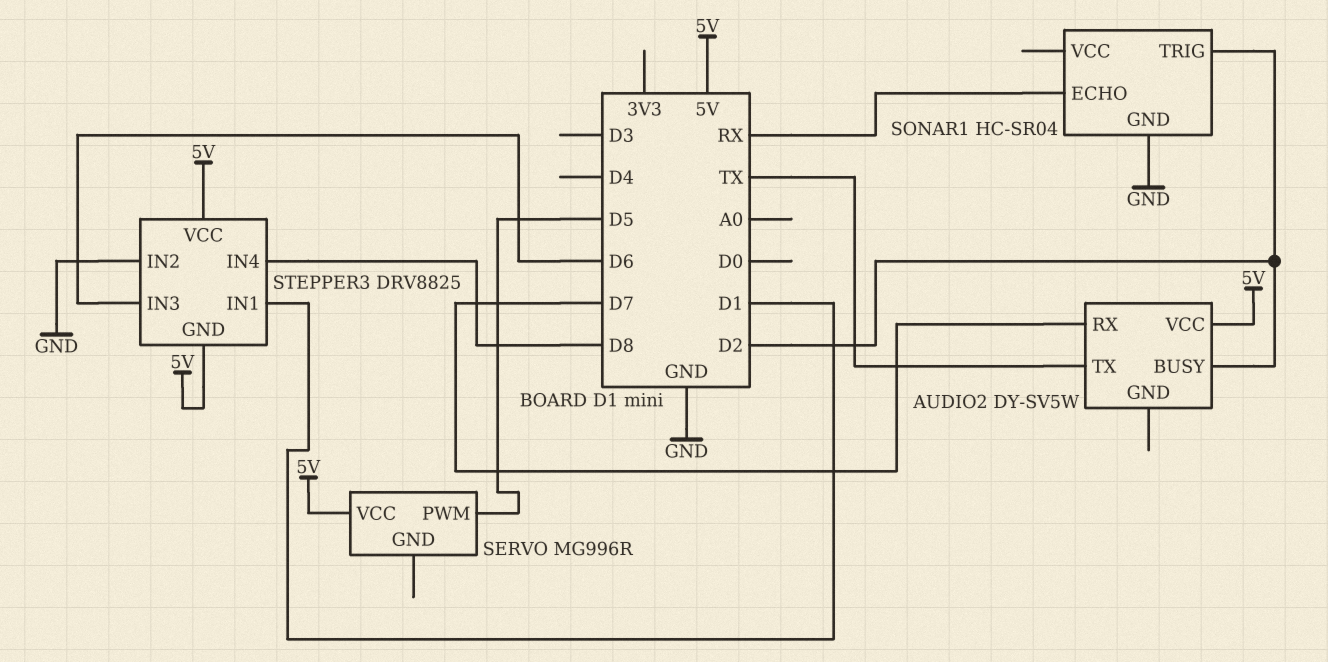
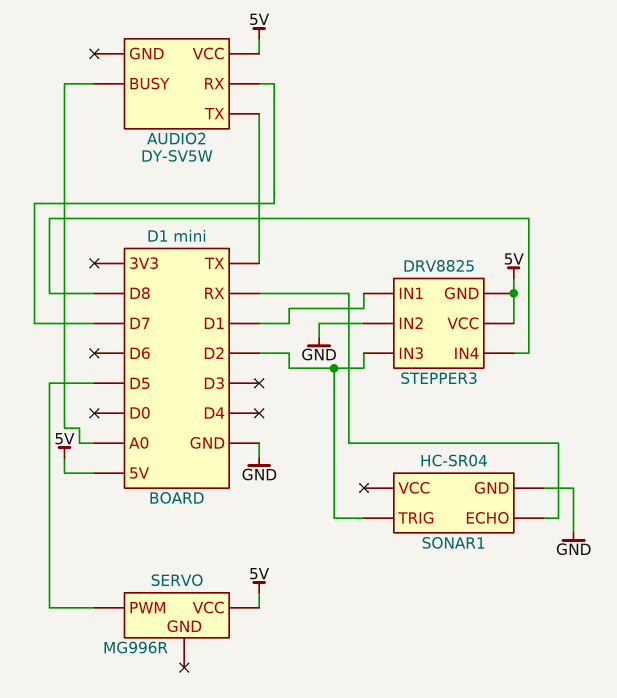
AUDIO2 pin BUSY: D2 -> A0
STEPPER3 pin IN3: D6 -> D2

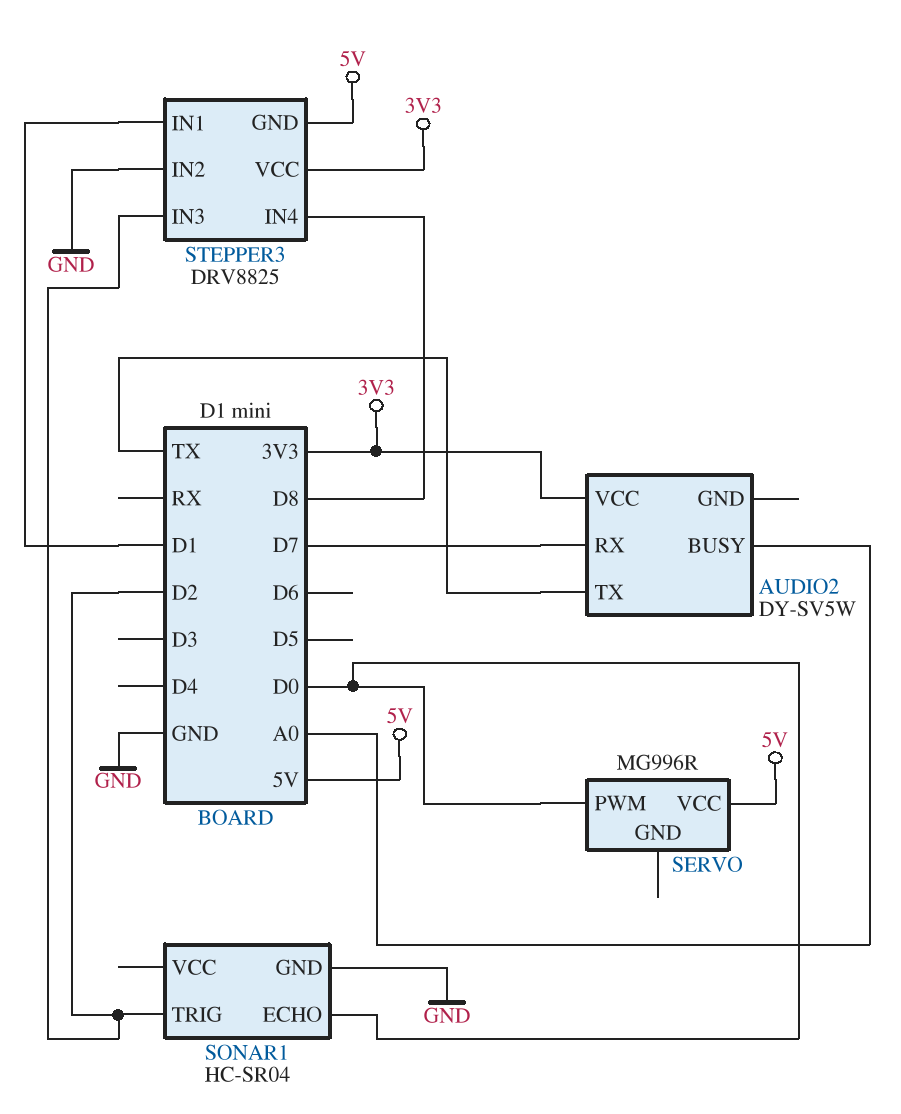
AUDIO2 pin VCC: 5V -> 3V3
SERVO pin PWM: D5 -> D0
SONAR1 pin ECHO: RX -> D0
STEPPER3 pin VCC: 5V -> 3V3

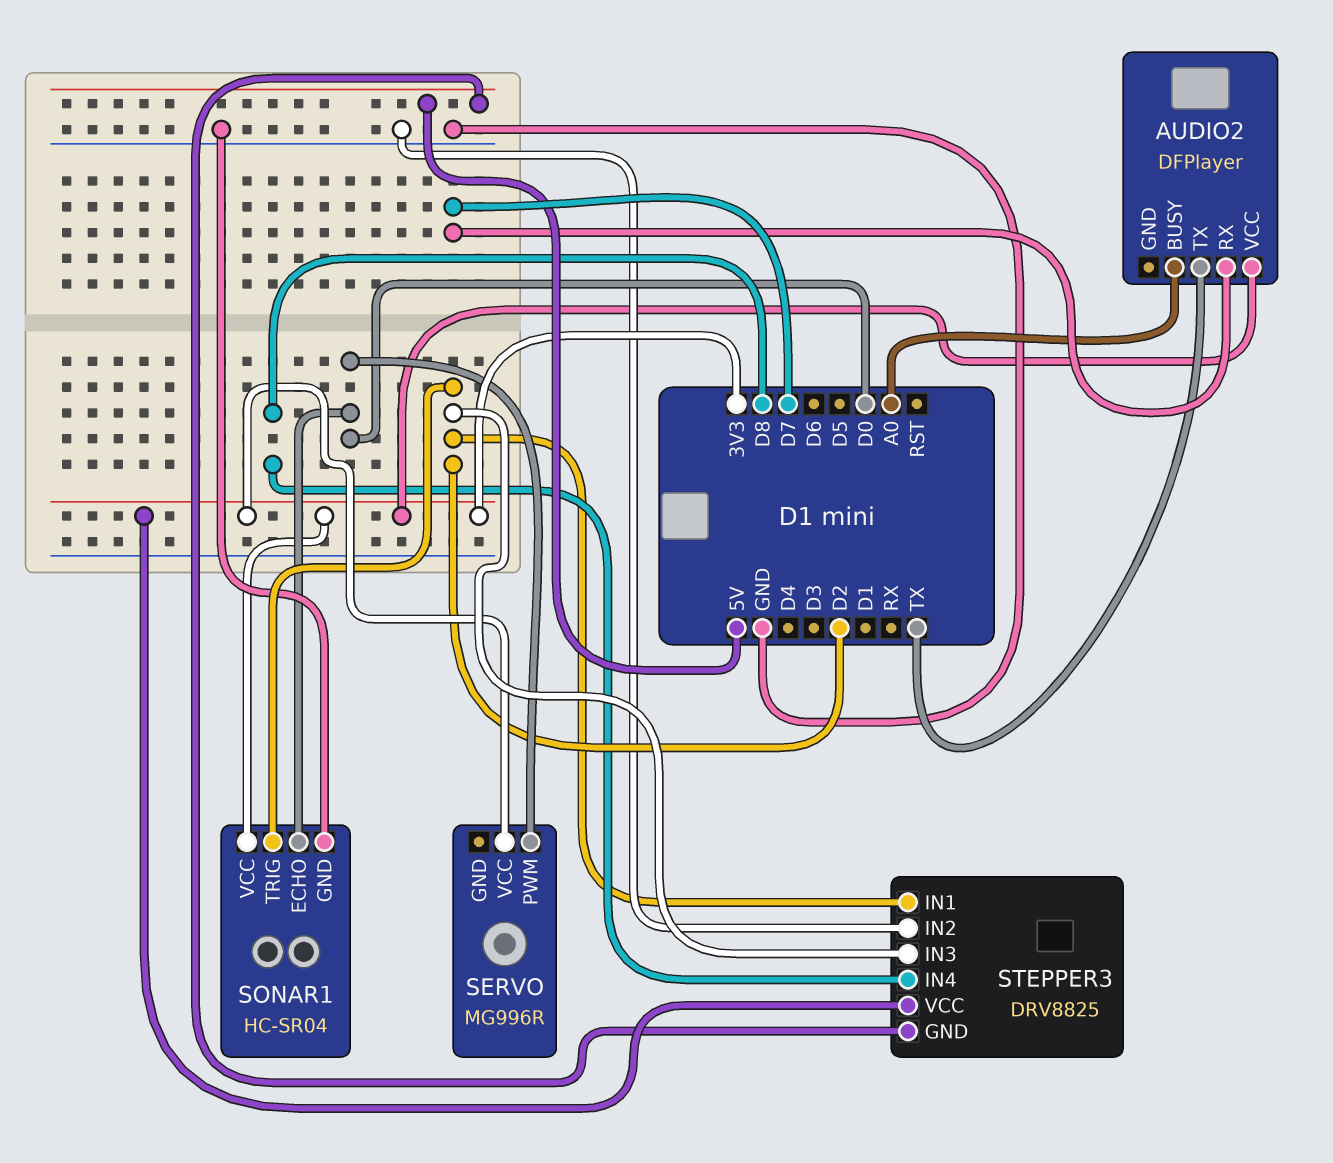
AUDIO2: DY-SV5W -> DFPlayer
SERVO pin VCC: 5V -> 3V3
SONAR1 pin VCC: none -> 3V3
STEPPER3 pin IN1: D1 -> D2

